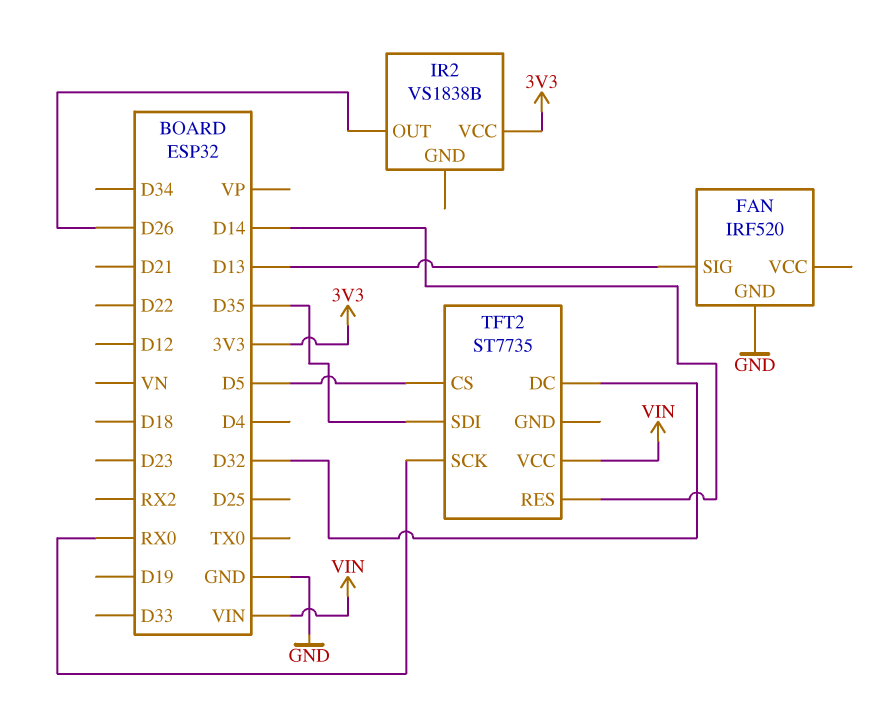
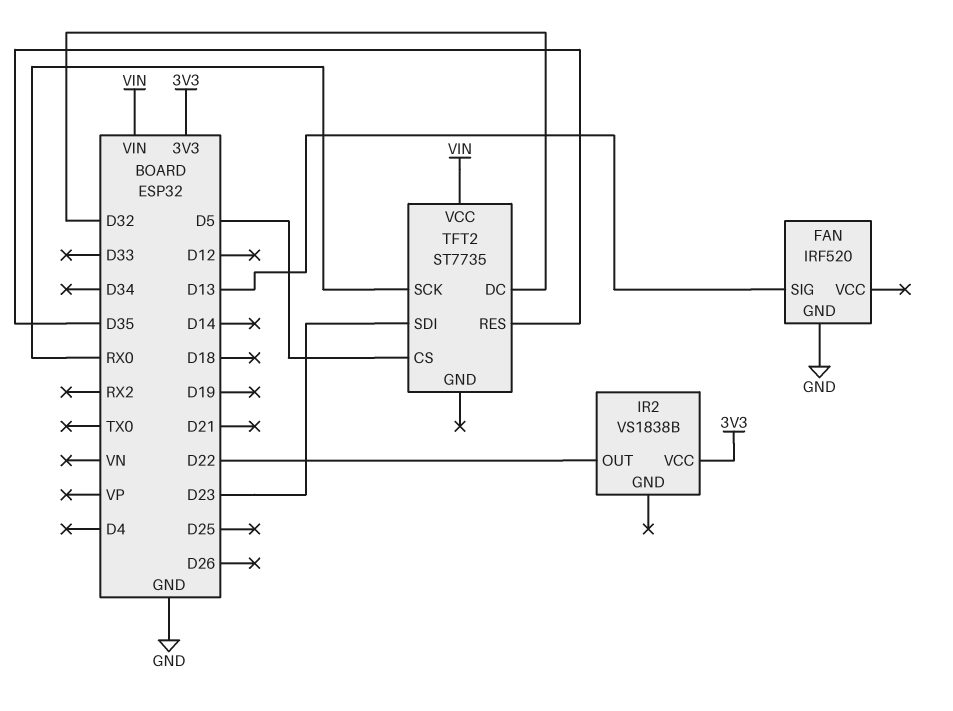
IR2 pin OUT: D26 -> D22
TFT2 pin RES: D14 -> D35
TFT2 pin SDI: D35 -> D23

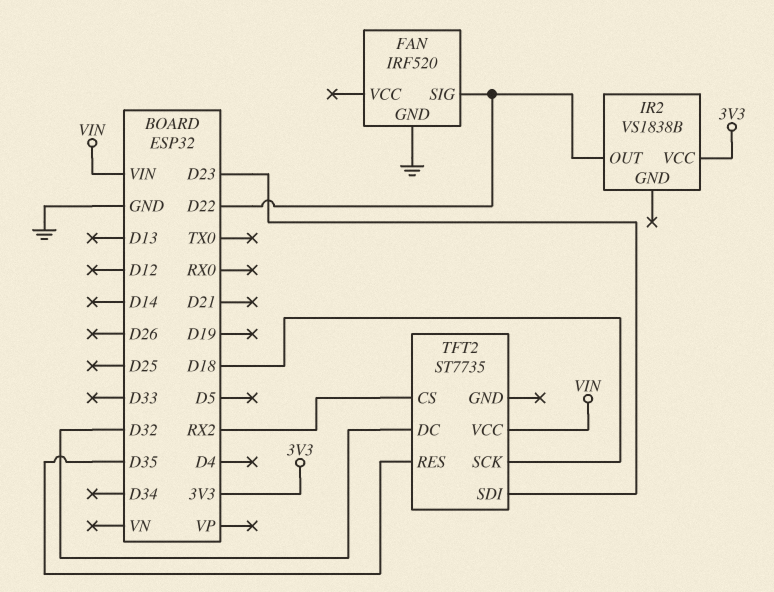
FAN pin SIG: D13 -> D22
TFT2 pin CS: D5 -> RX2
TFT2 pin SCK: RX0 -> D18

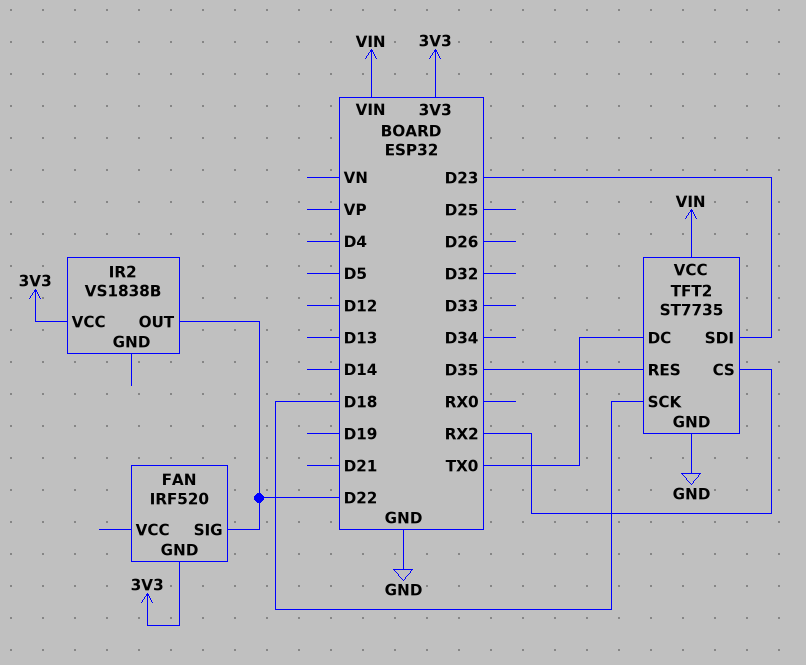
FAN pin GND: GND -> 3V3
TFT2 pin DC: D32 -> TX0
TFT2 pin GND: none -> GND

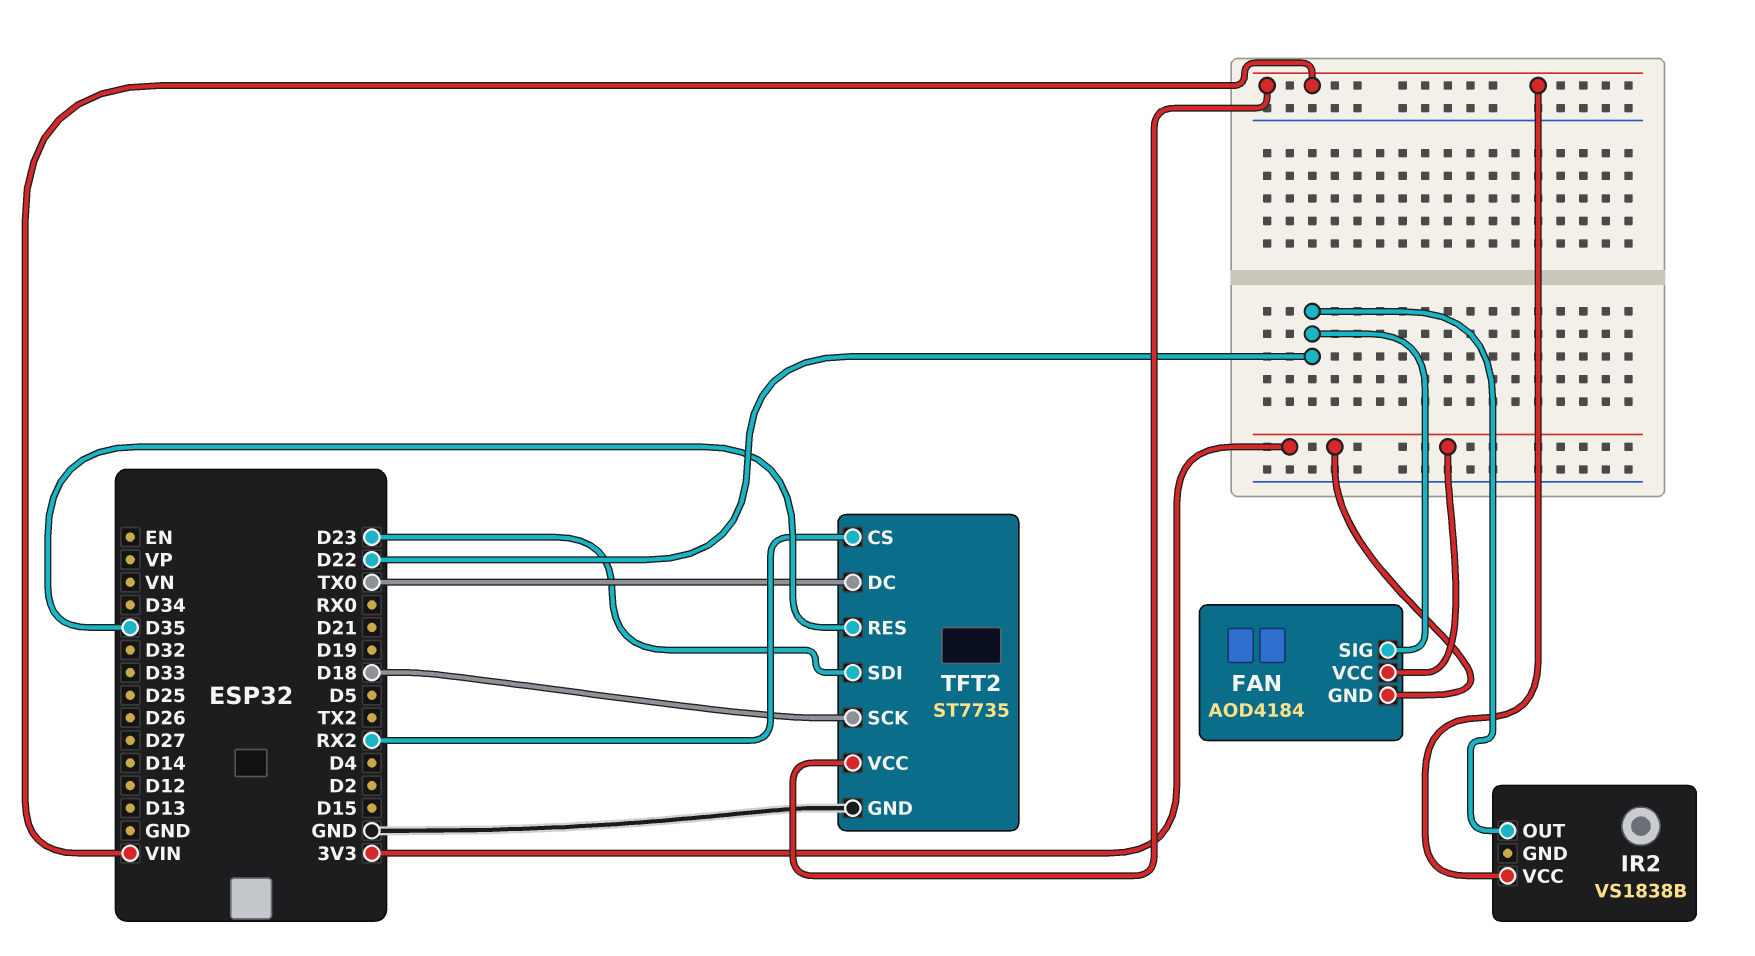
FAN: IRF520 -> AOD4184
FAN pin VCC: none -> 3V3
IR2 pin VCC: 3V3 -> VIN

